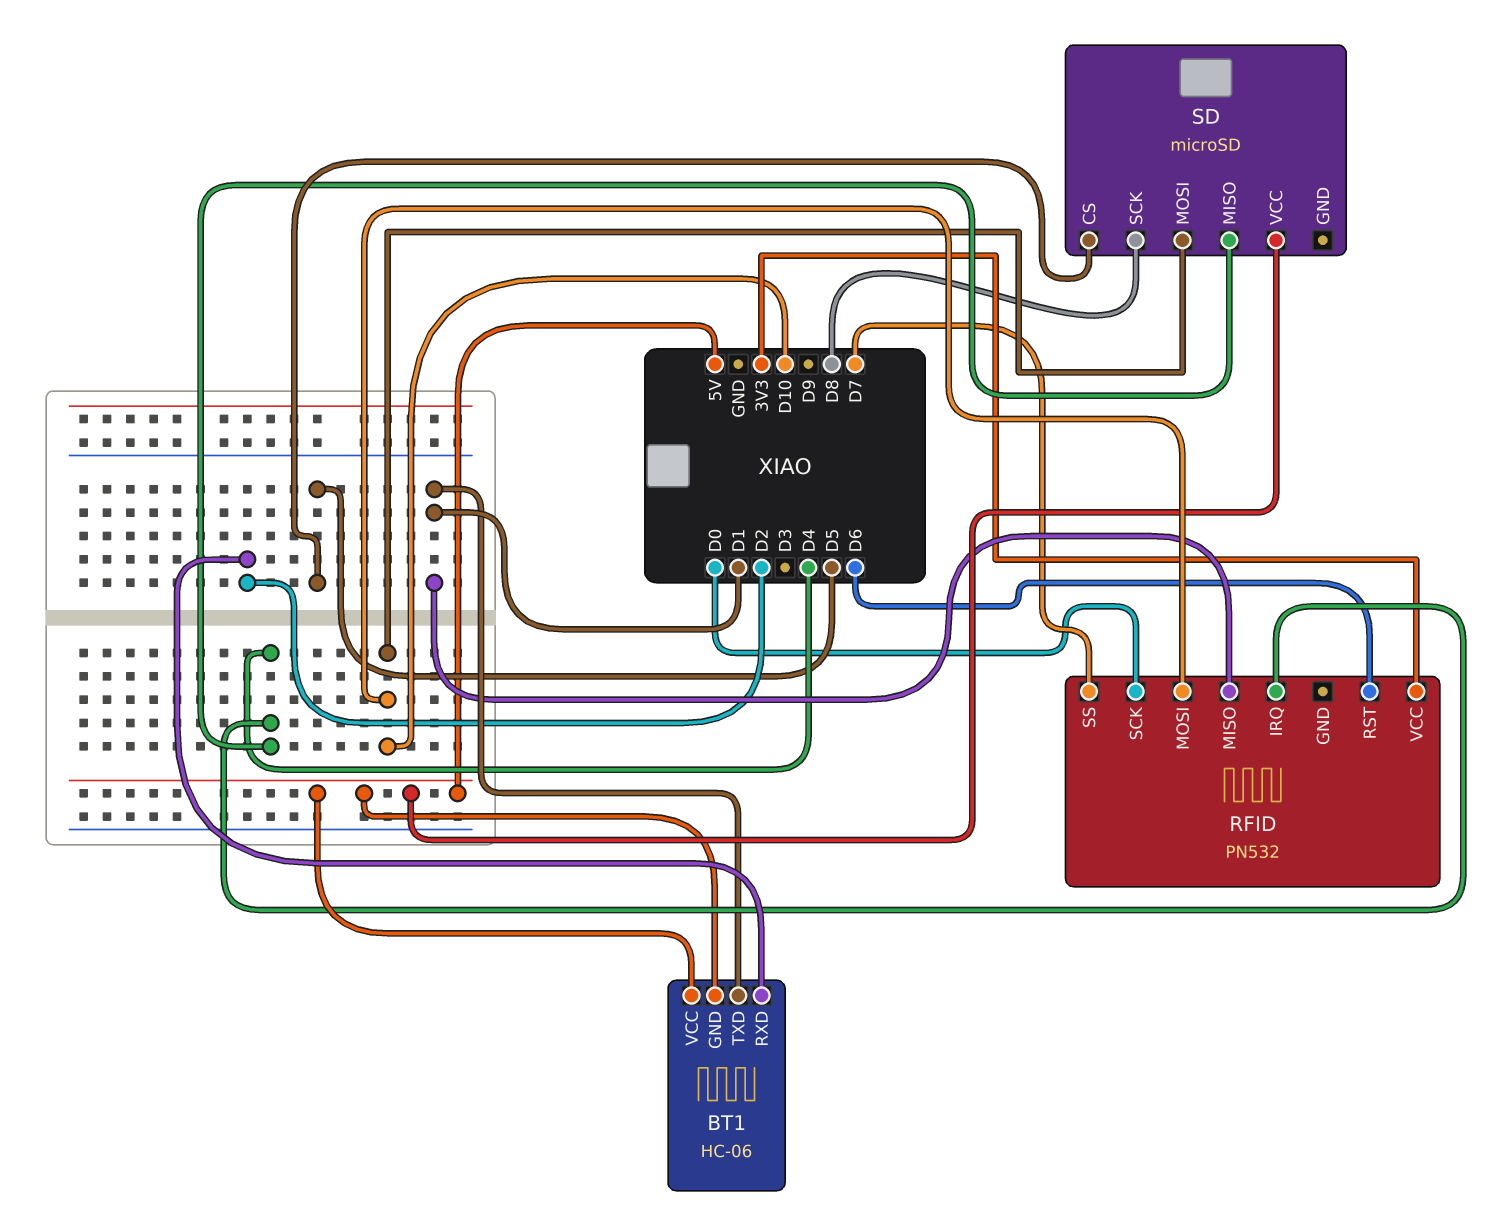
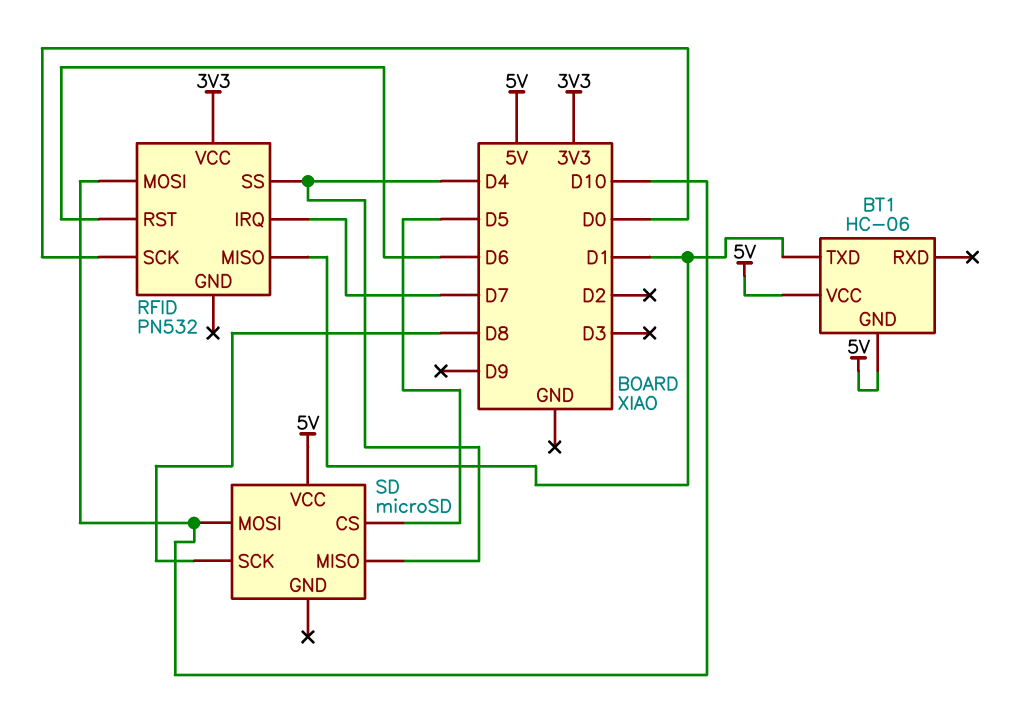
BT1 pin RXD: D2 -> none
RFID pin IRQ: D4 -> D7
RFID pin SS: D7 -> D4

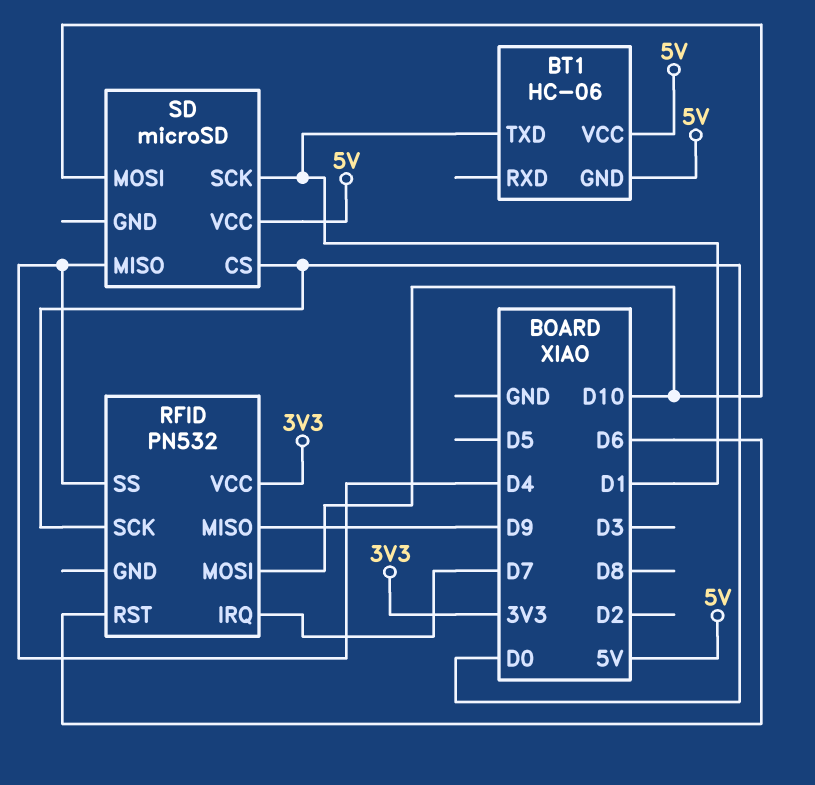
RFID pin MISO: D1 -> D9
SD pin CS: D5 -> D0
SD pin SCK: D8 -> D1

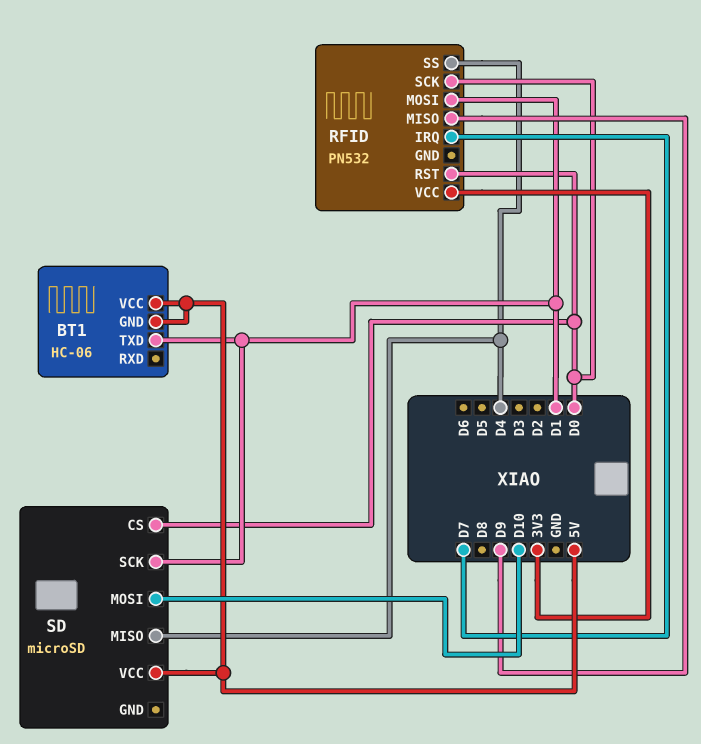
RFID pin MOSI: D10 -> D1
RFID pin RST: D6 -> D0

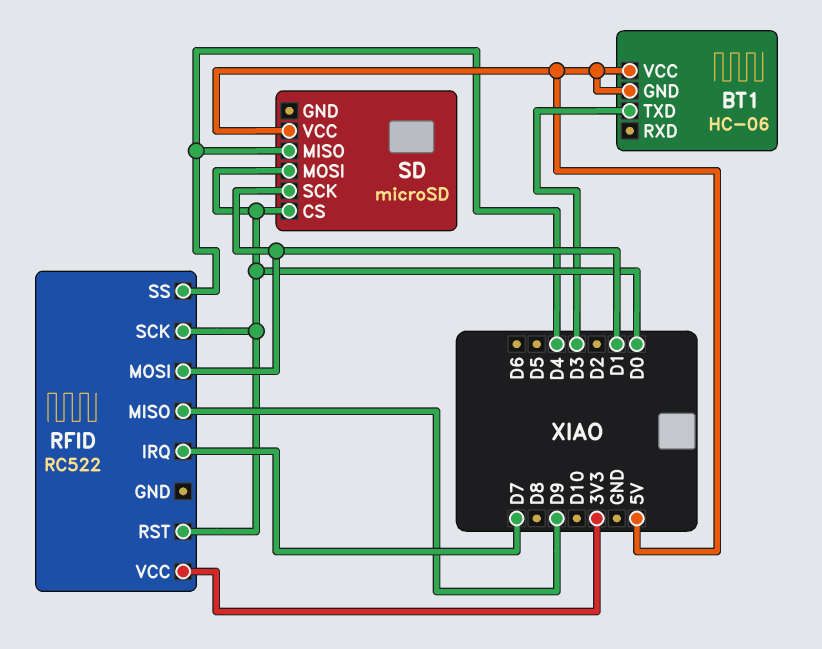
BT1 pin TXD: D1 -> D3
RFID: PN532 -> RC522
SD pin MOSI: D10 -> D0

